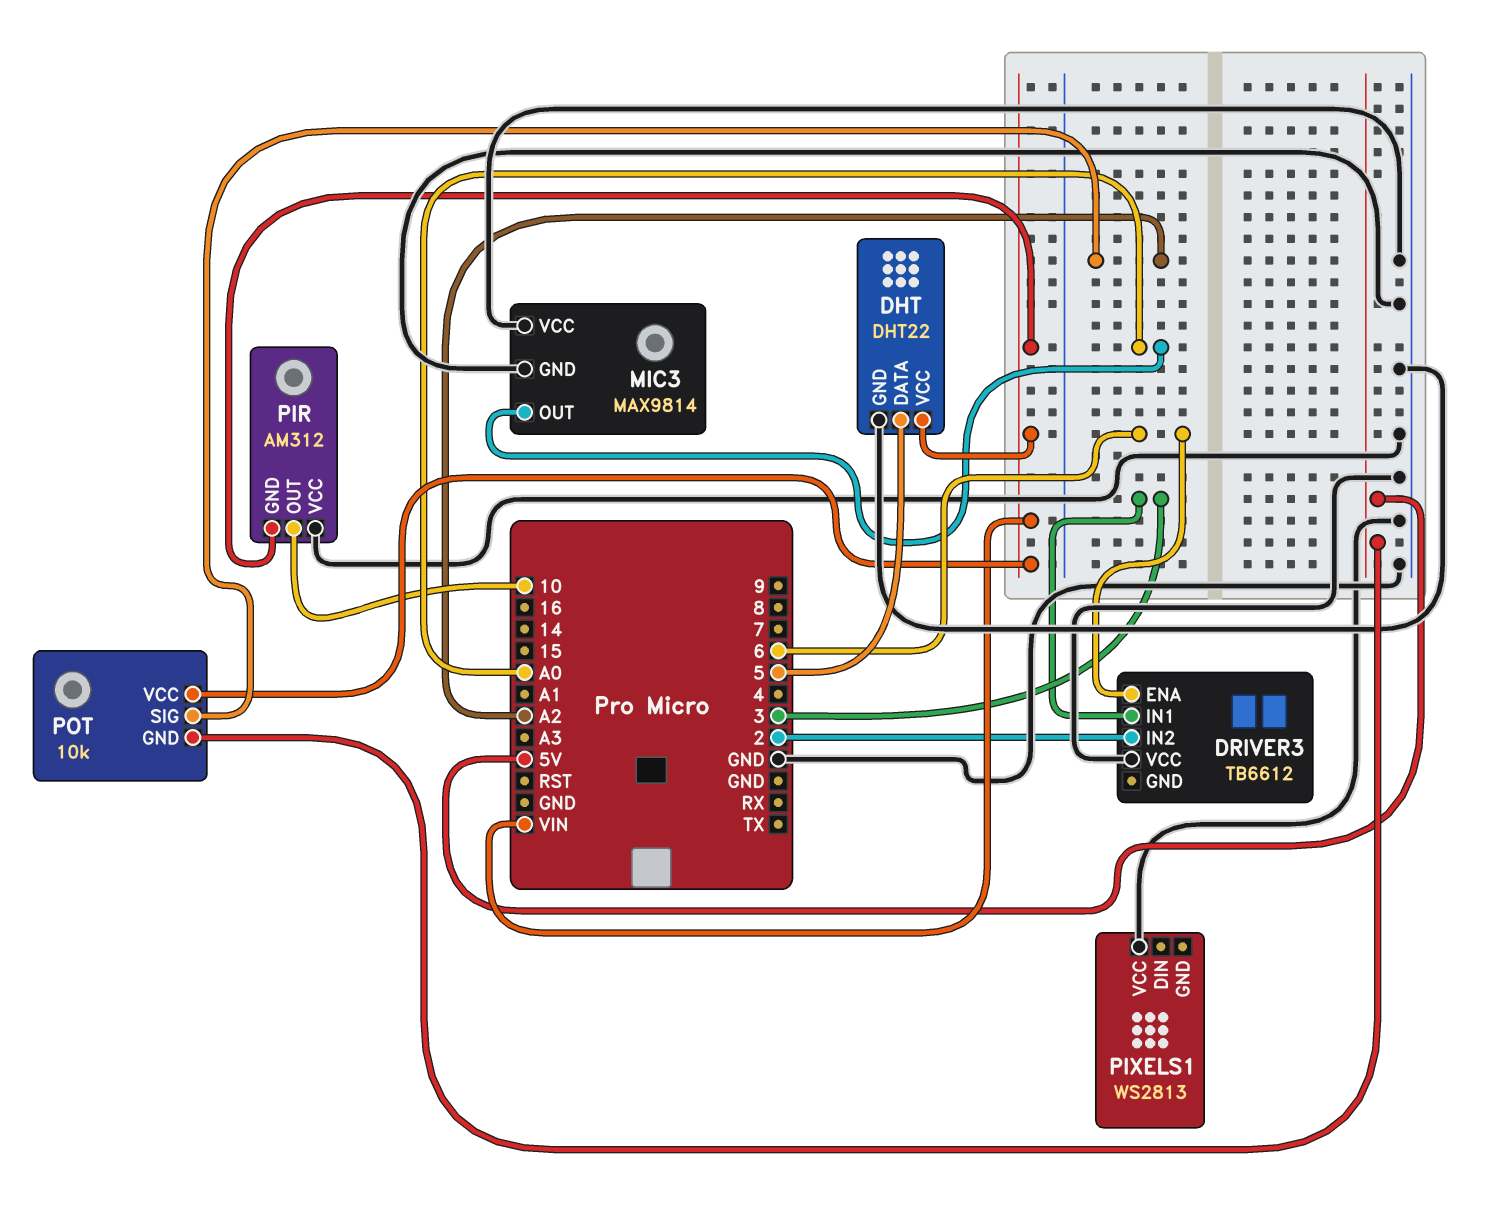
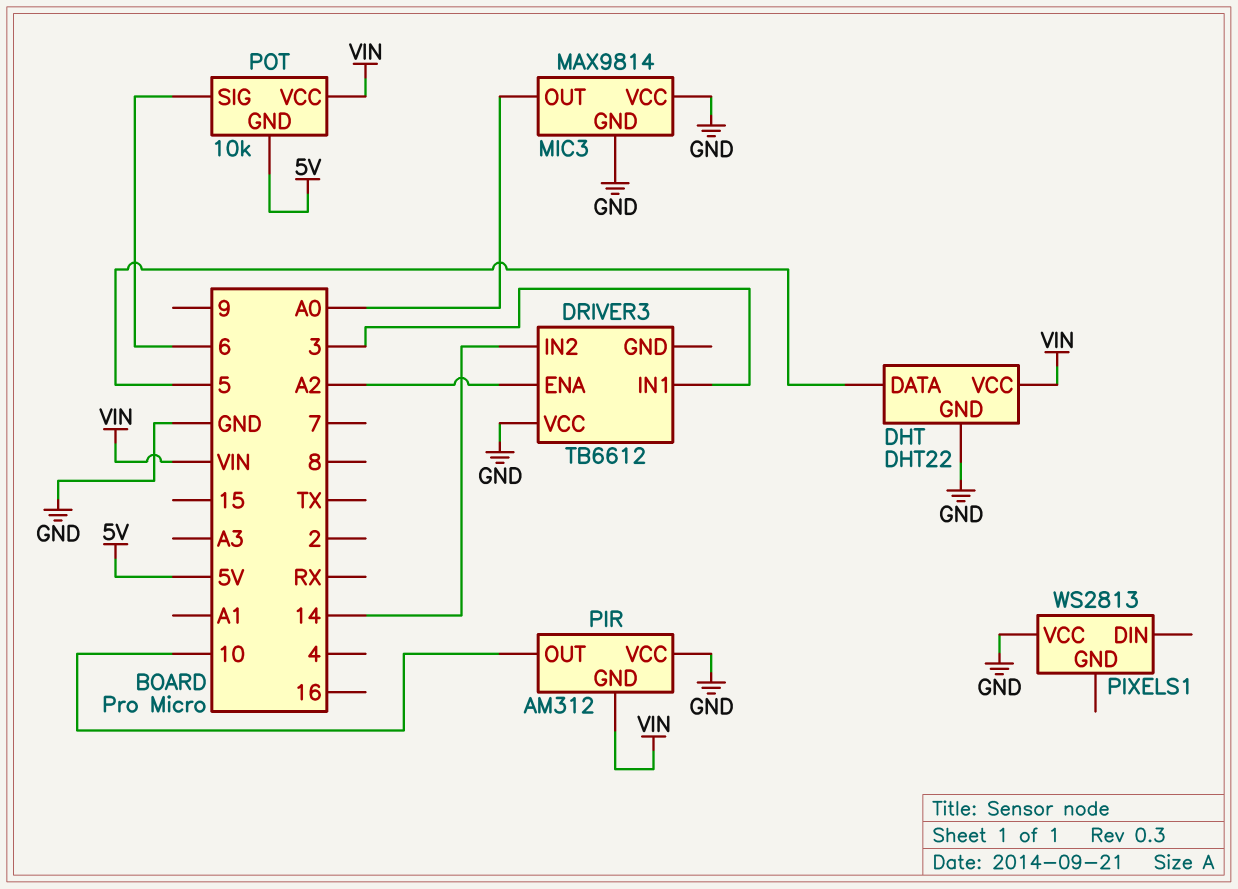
DRIVER3 pin ENA: 6 -> A2
DRIVER3 pin IN2: 2 -> 14
POT pin SIG: A2 -> 6

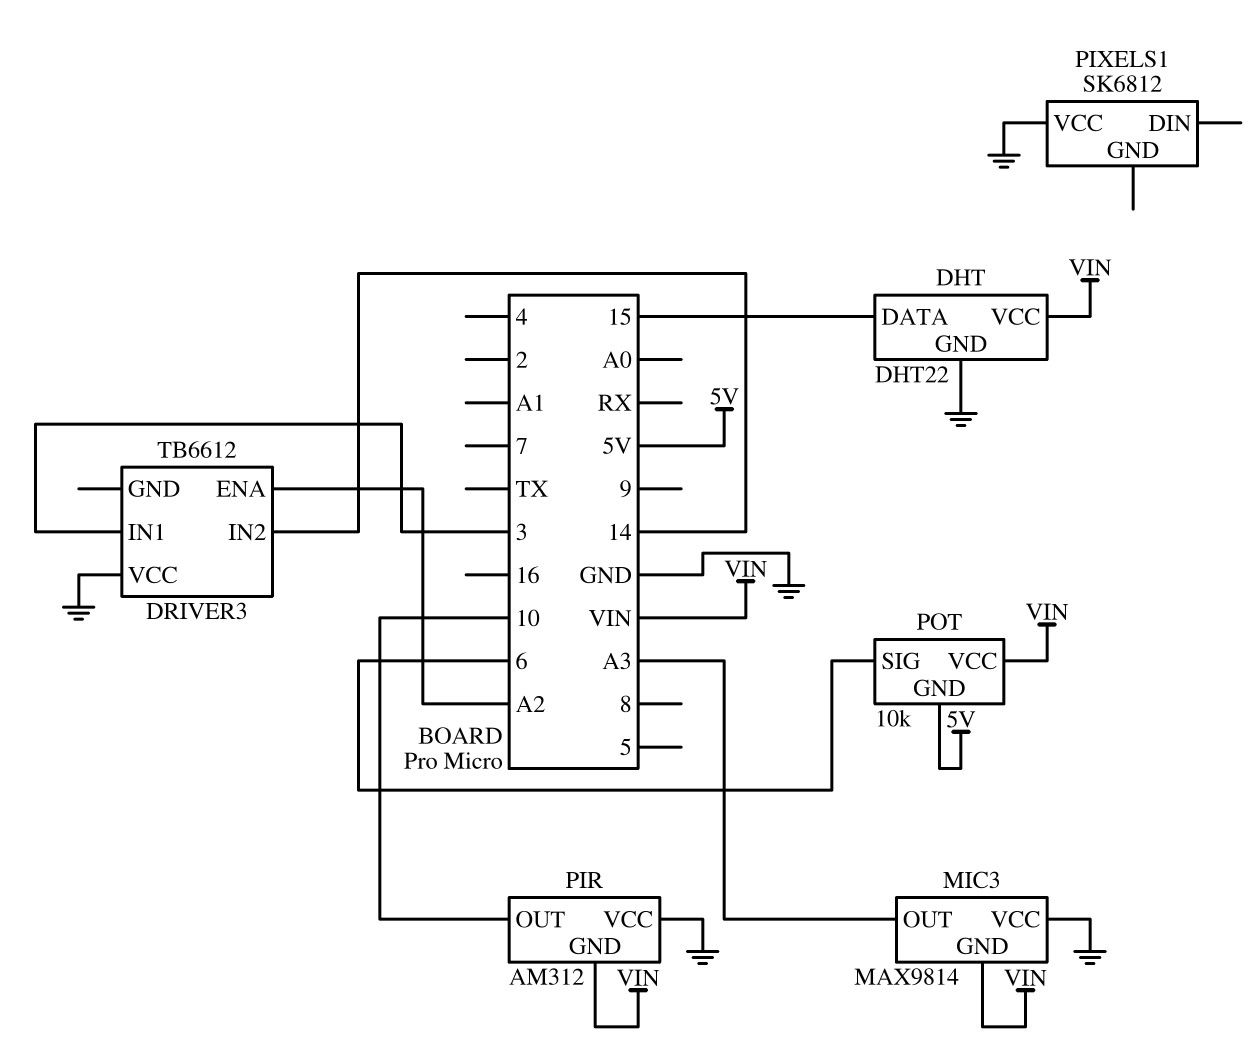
DHT pin DATA: 5 -> 15
MIC3 pin GND: GND -> VIN
MIC3 pin OUT: A0 -> A3
PIXELS1: WS2813 -> SK6812

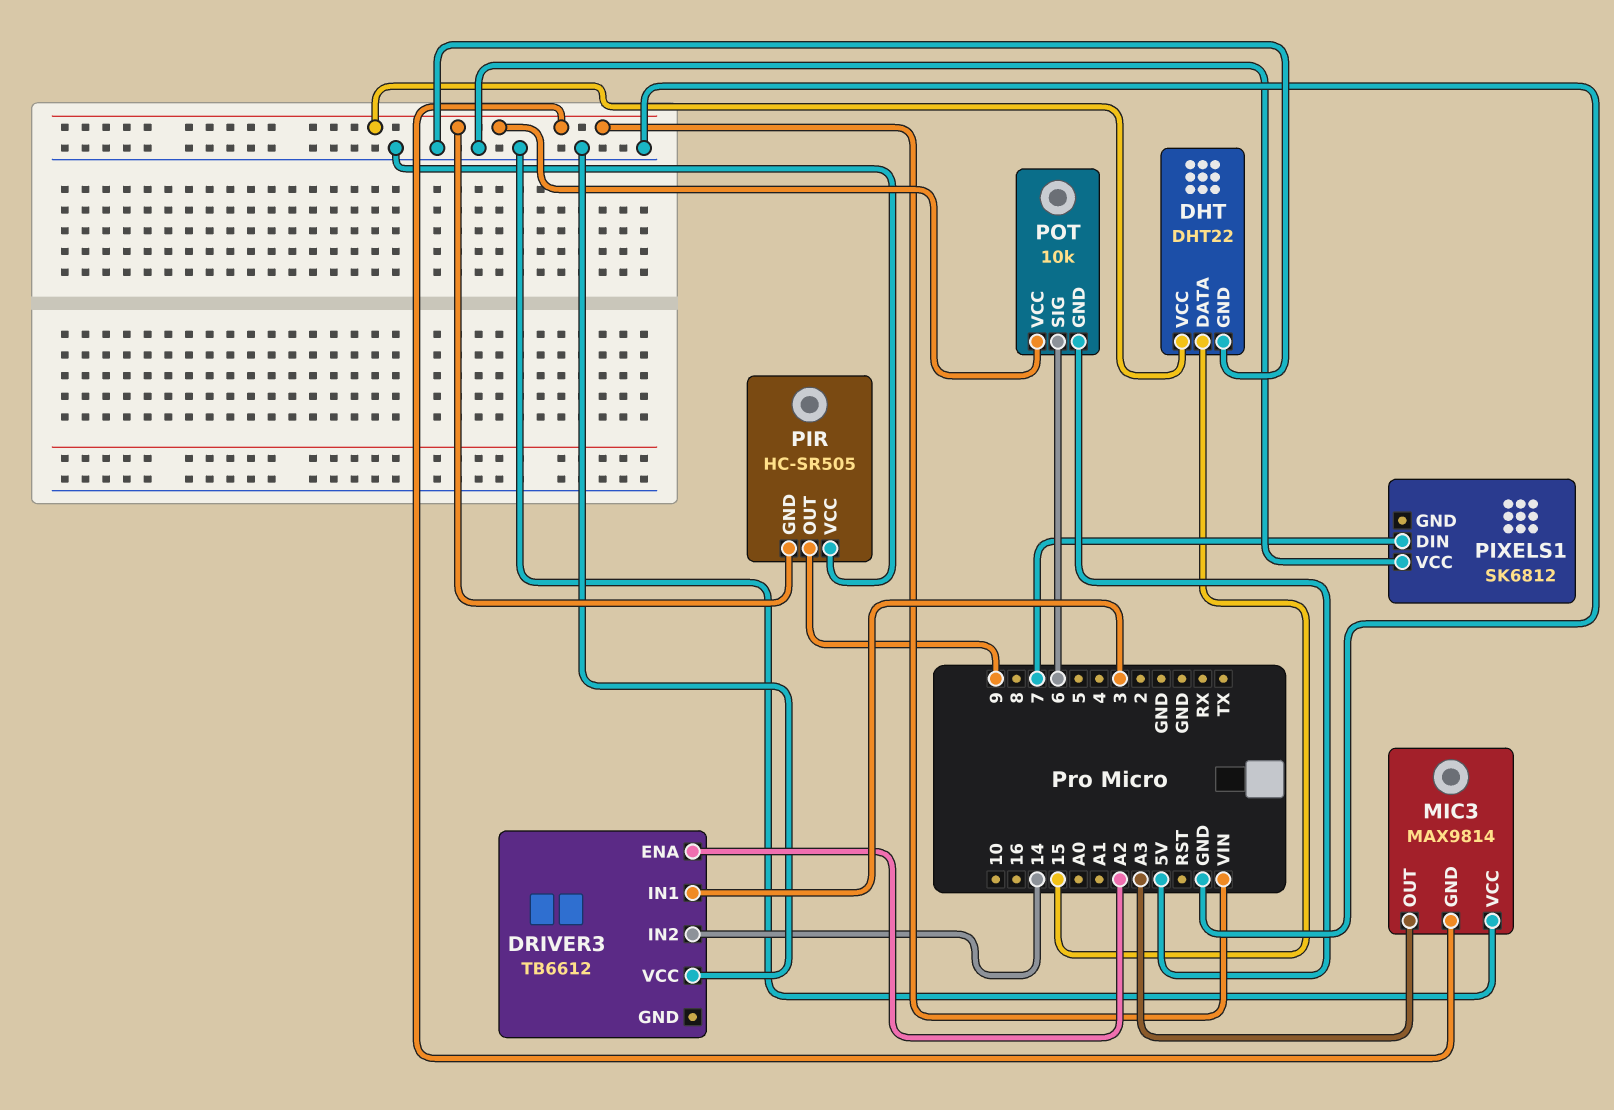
PIR: AM312 -> HC-SR505
PIR pin OUT: 10 -> 9
PIXELS1 pin DIN: none -> 7

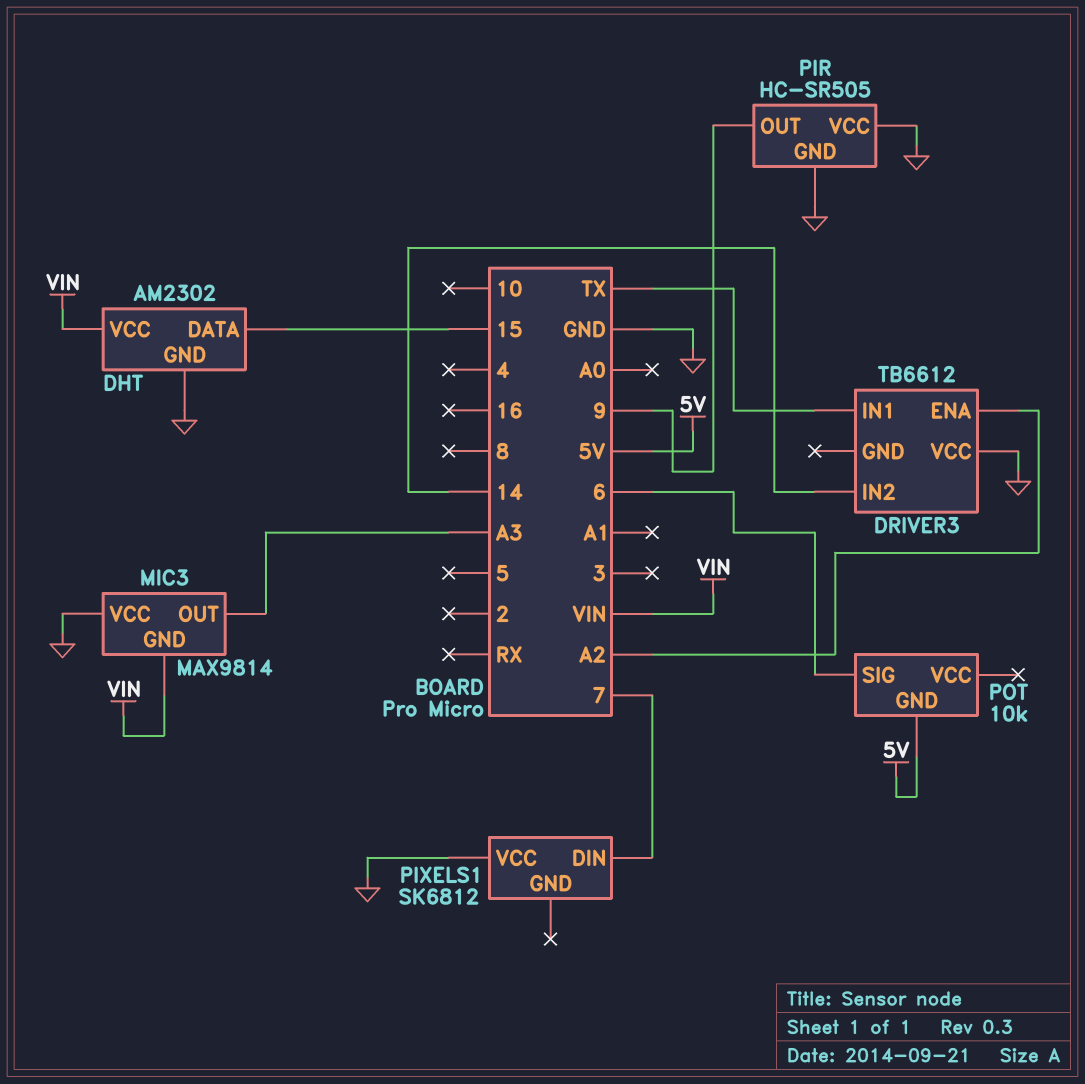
DHT: DHT22 -> AM2302
DRIVER3 pin IN1: 3 -> TX
PIR pin GND: VIN -> GND
POT pin VCC: VIN -> none

